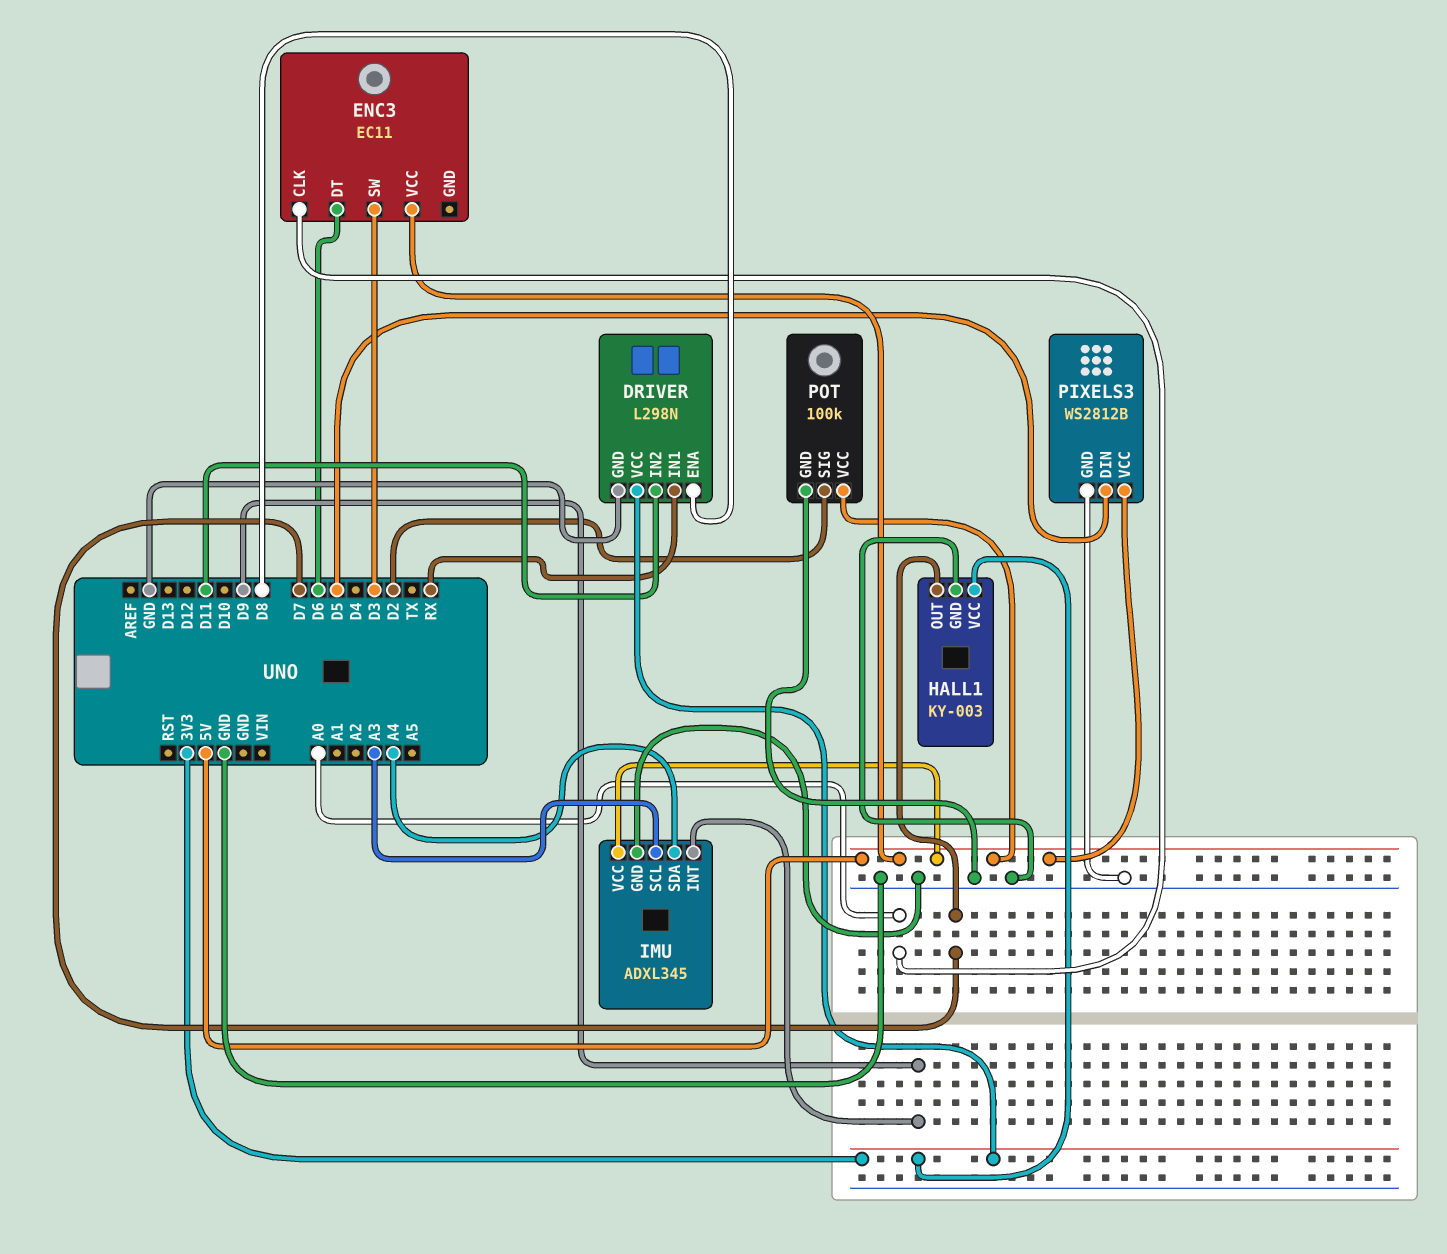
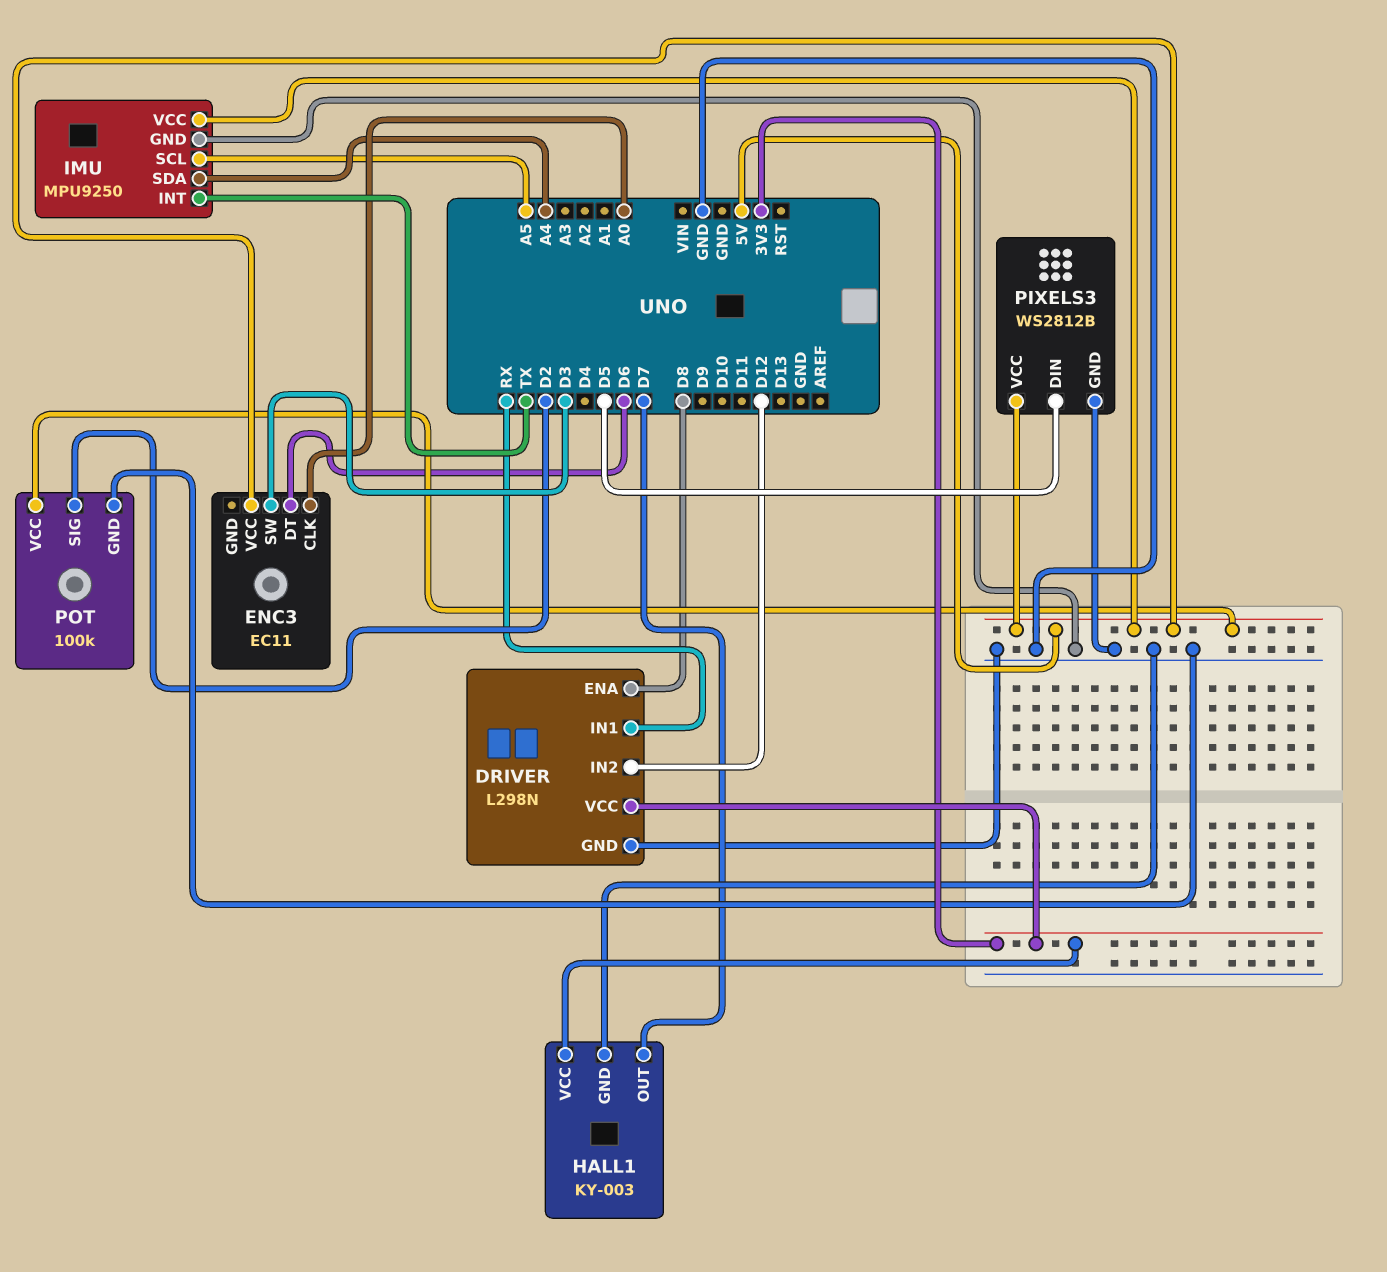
DRIVER pin IN2: D11 -> D12
IMU: ADXL345 -> MPU9250
IMU pin INT: D9 -> TX
IMU pin SCL: A3 -> A5

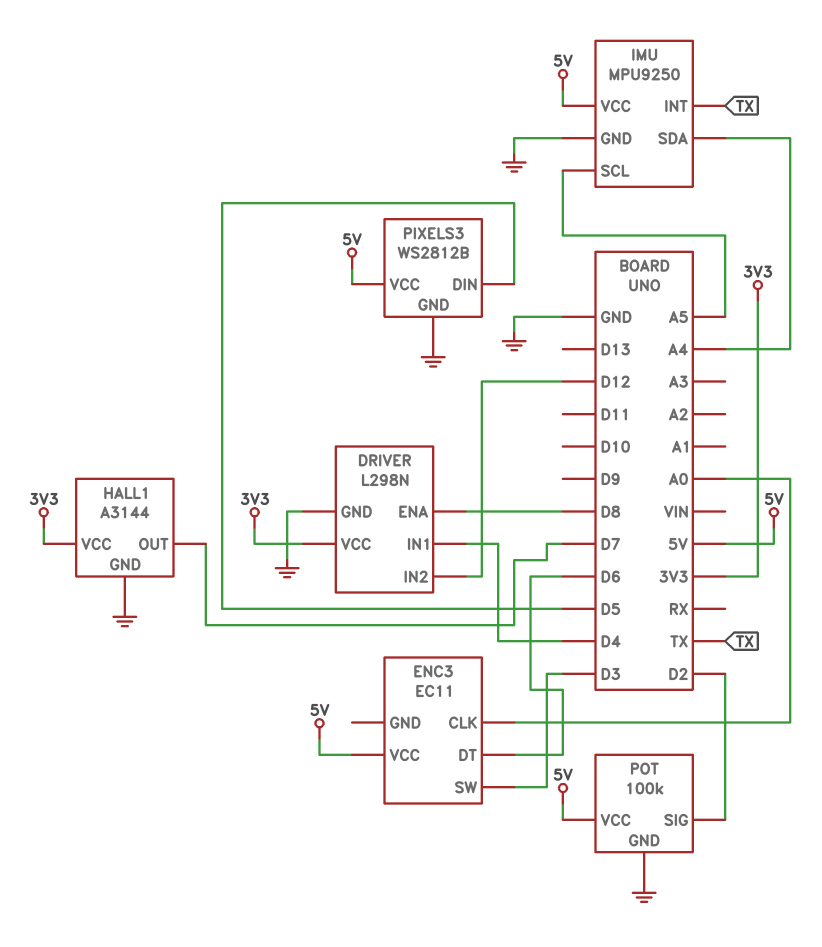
DRIVER pin IN1: RX -> D4
HALL1: KY-003 -> A3144

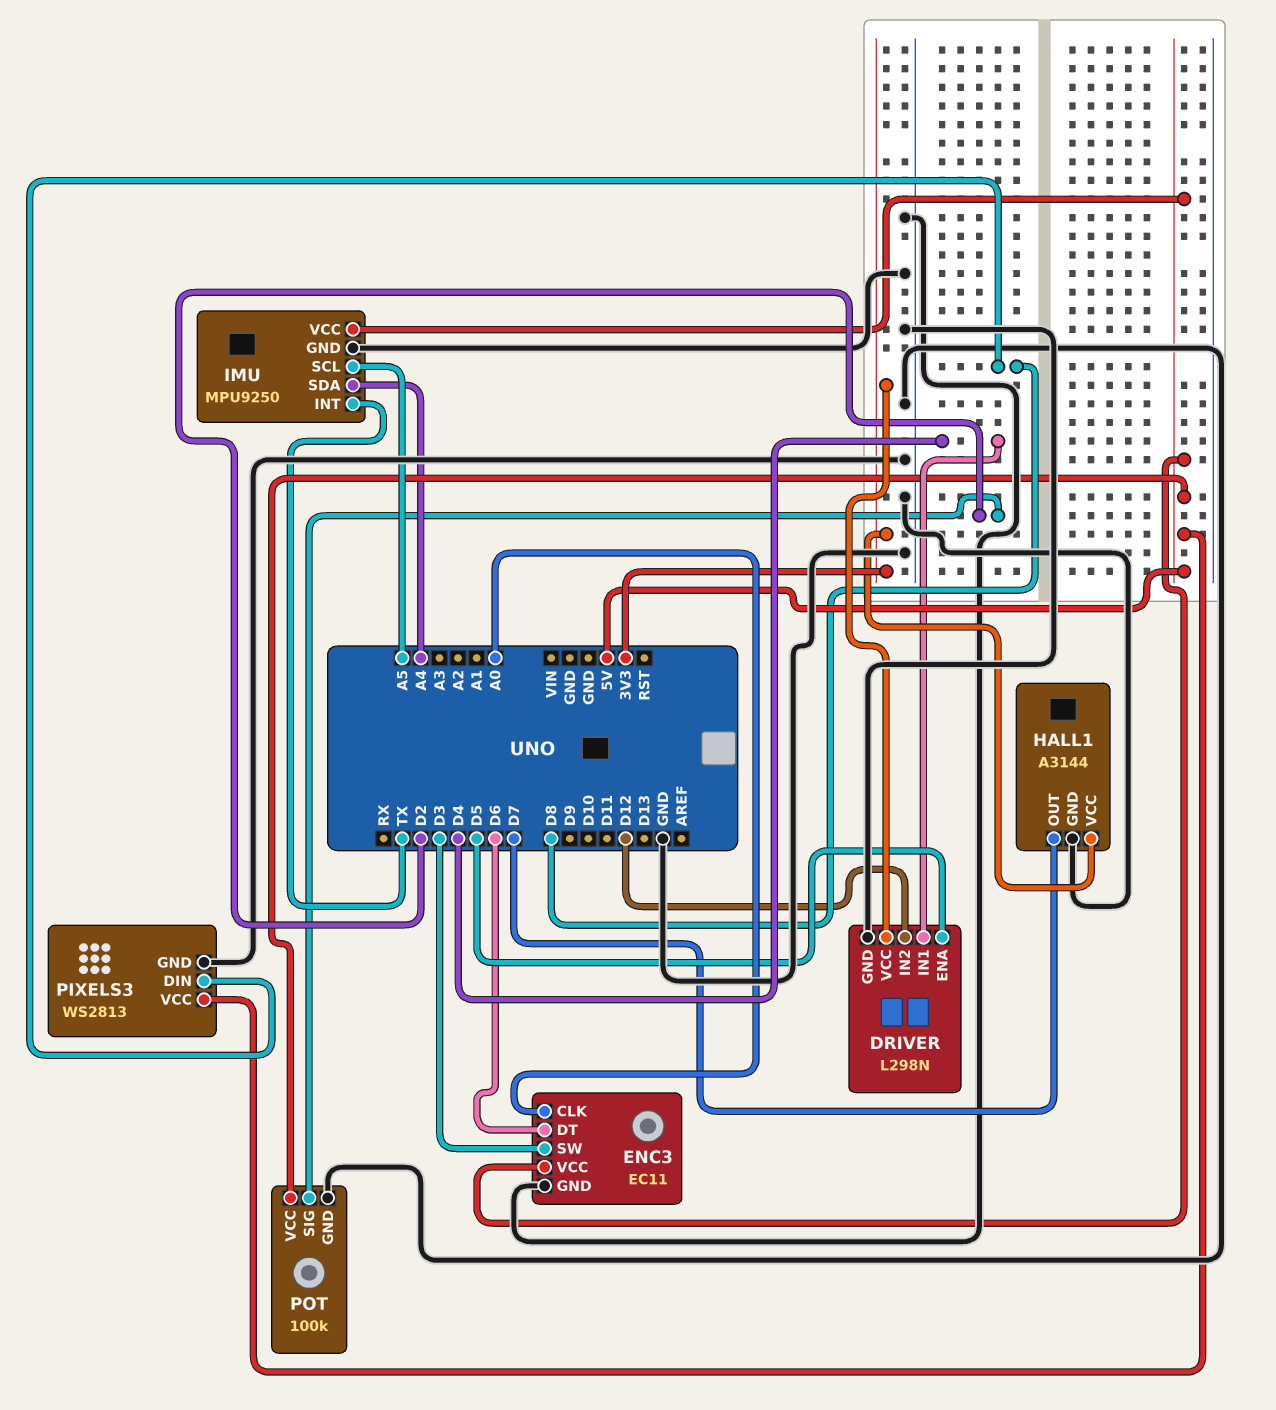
DRIVER pin ENA: D8 -> D5
ENC3 pin GND: none -> GND
PIXELS3: WS2812B -> WS2813
PIXELS3 pin DIN: D5 -> D8

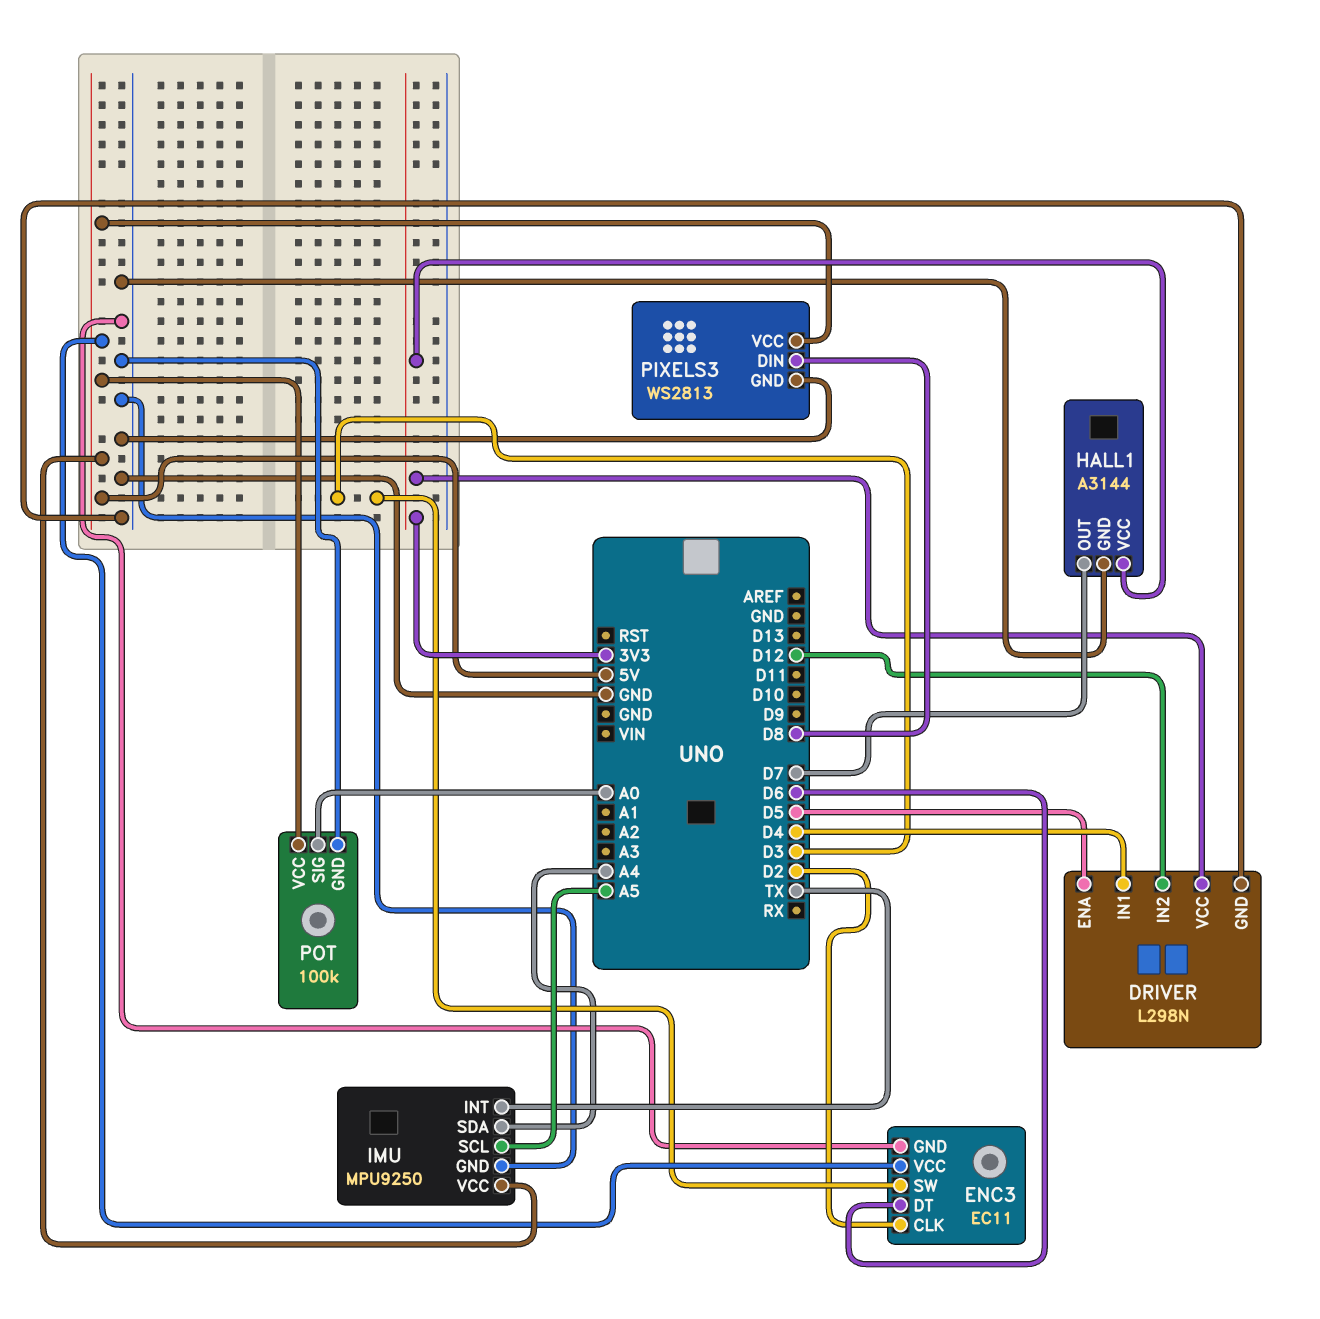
ENC3 pin CLK: A0 -> D2
POT pin SIG: D2 -> A0

